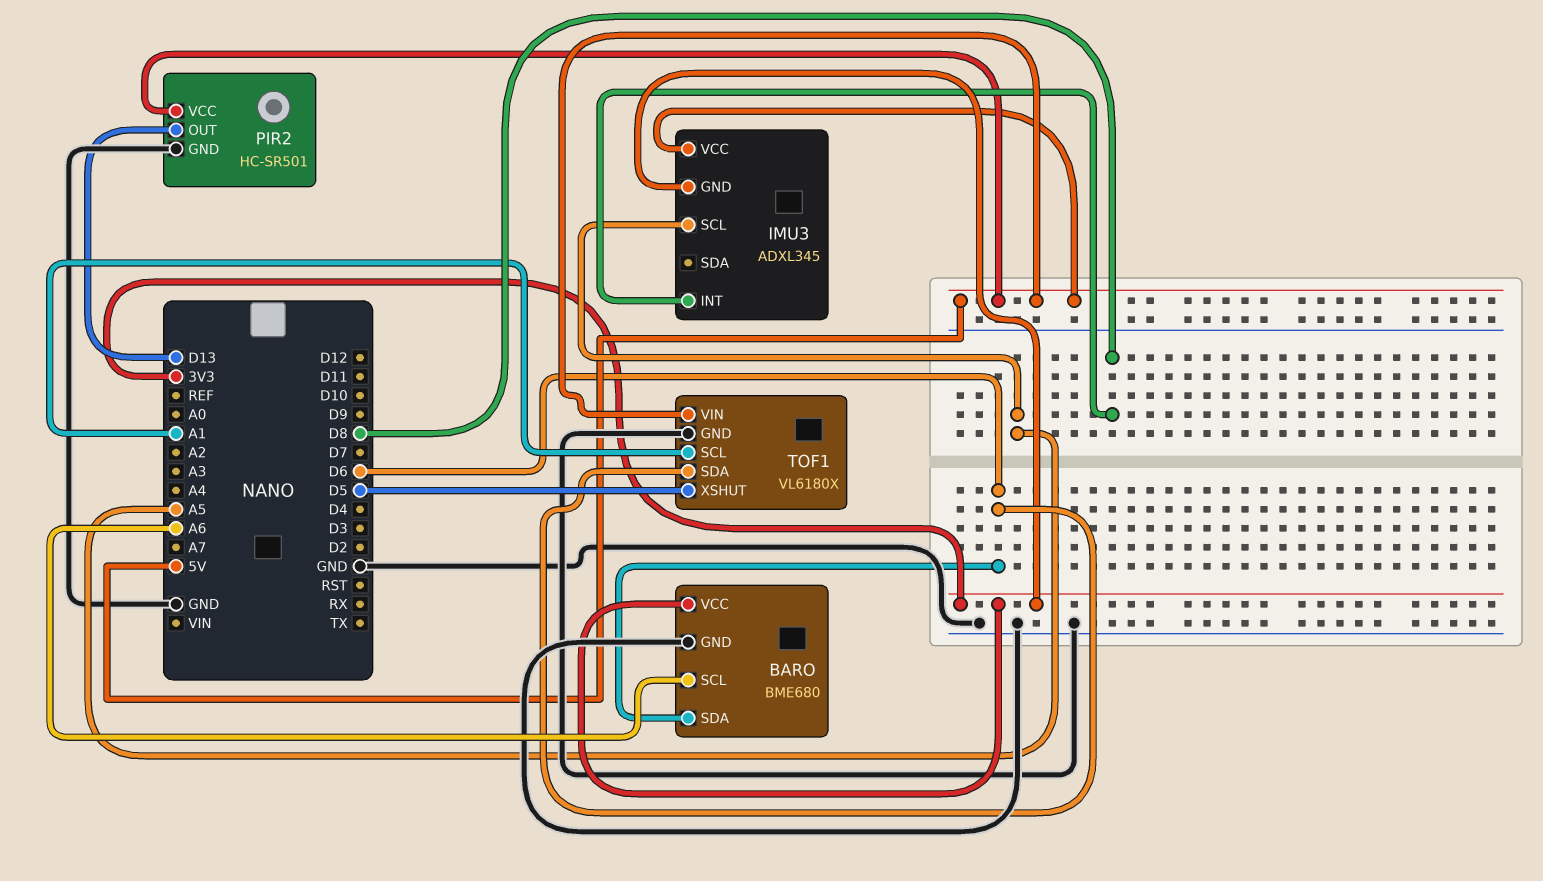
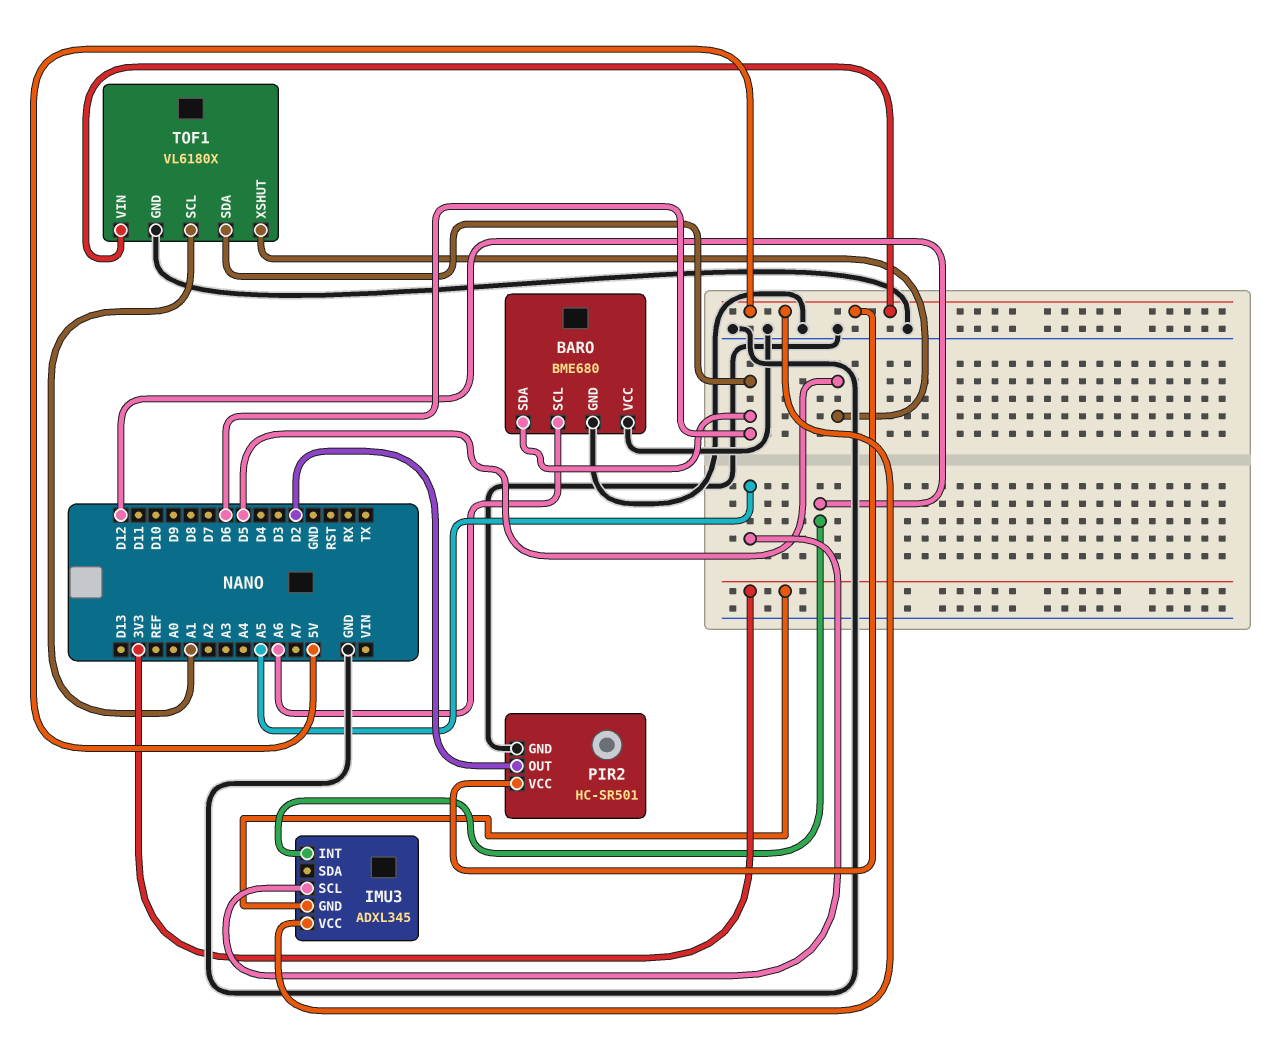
BARO pin VCC: 3V3 -> GND
IMU3 pin INT: D8 -> D12
PIR2 pin OUT: D13 -> D2

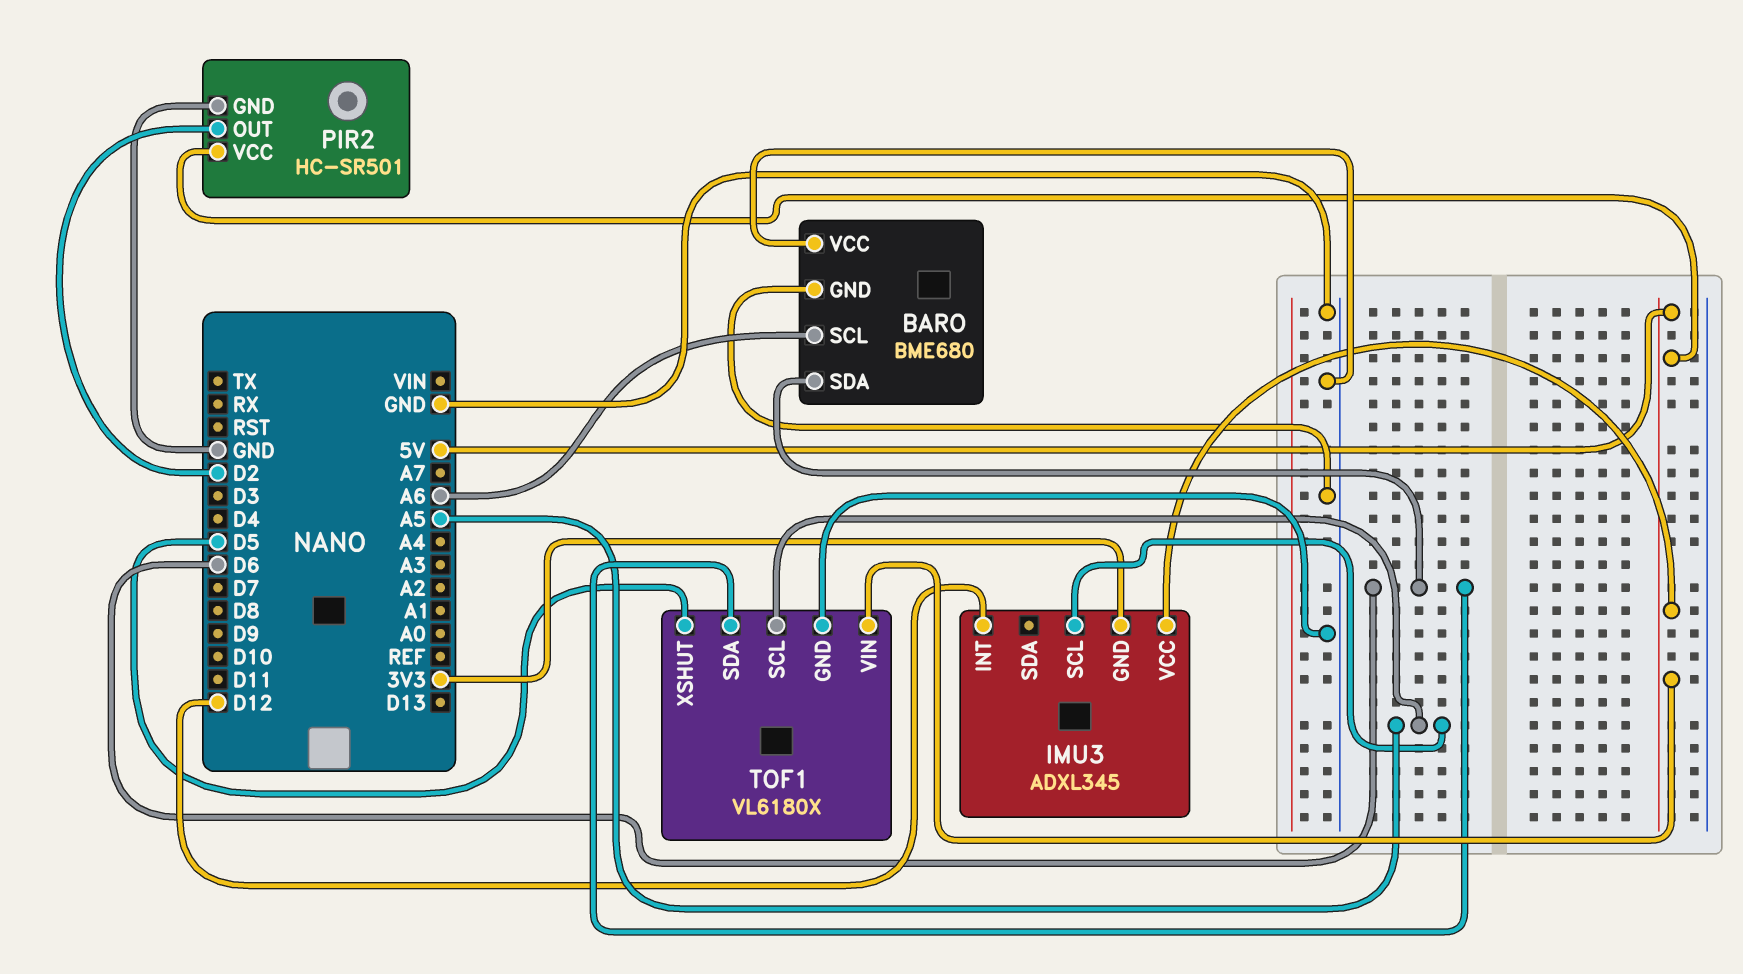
TOF1 pin SCL: A1 -> A5

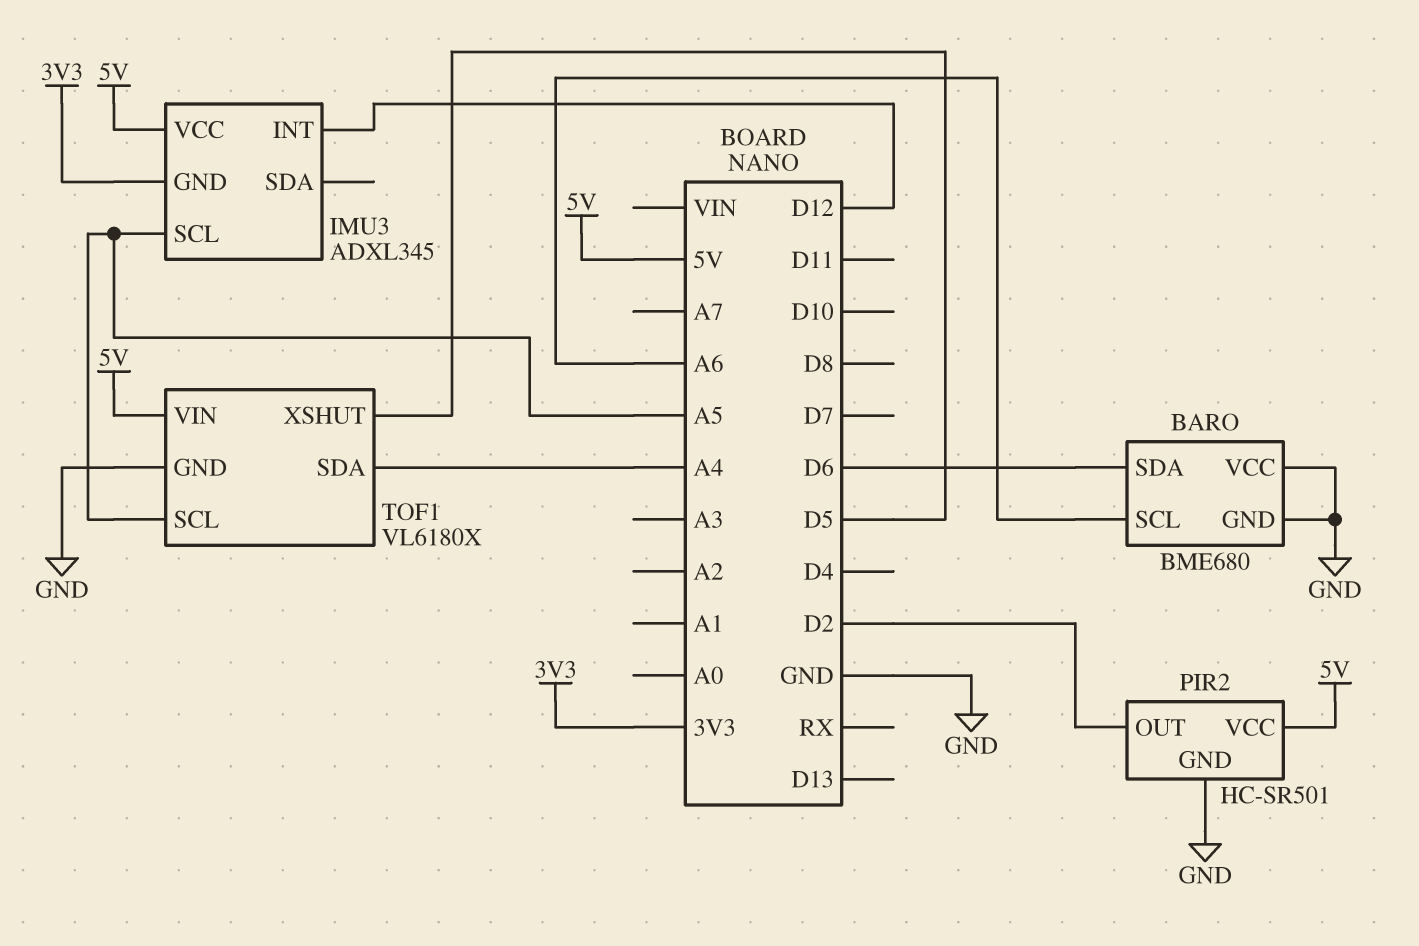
TOF1 pin SDA: D6 -> A4

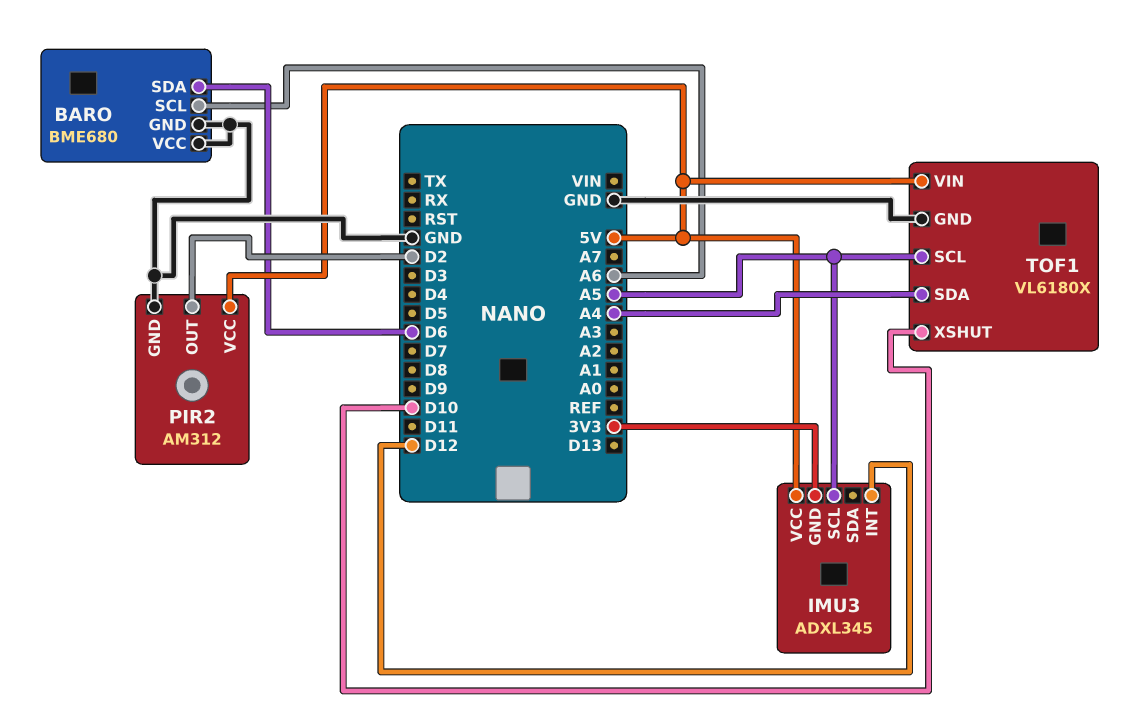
PIR2: HC-SR501 -> AM312
TOF1 pin XSHUT: D5 -> D10

